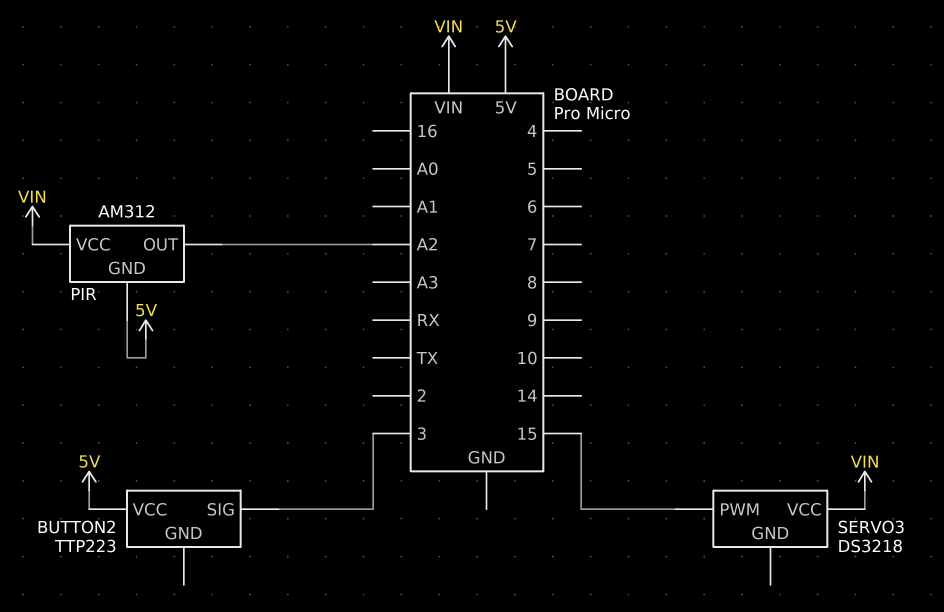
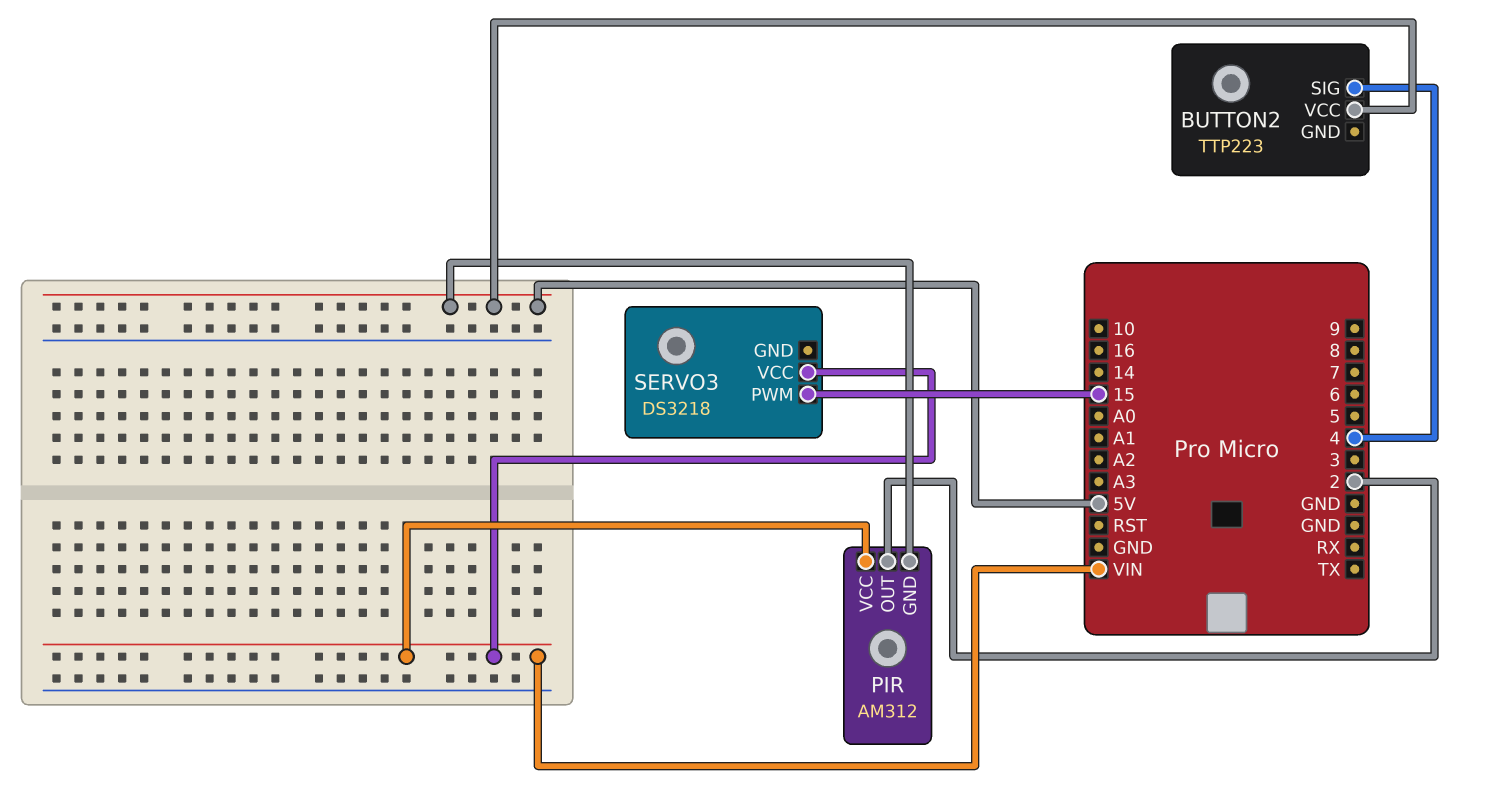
BUTTON2 pin SIG: 3 -> 4
PIR pin OUT: A2 -> 2

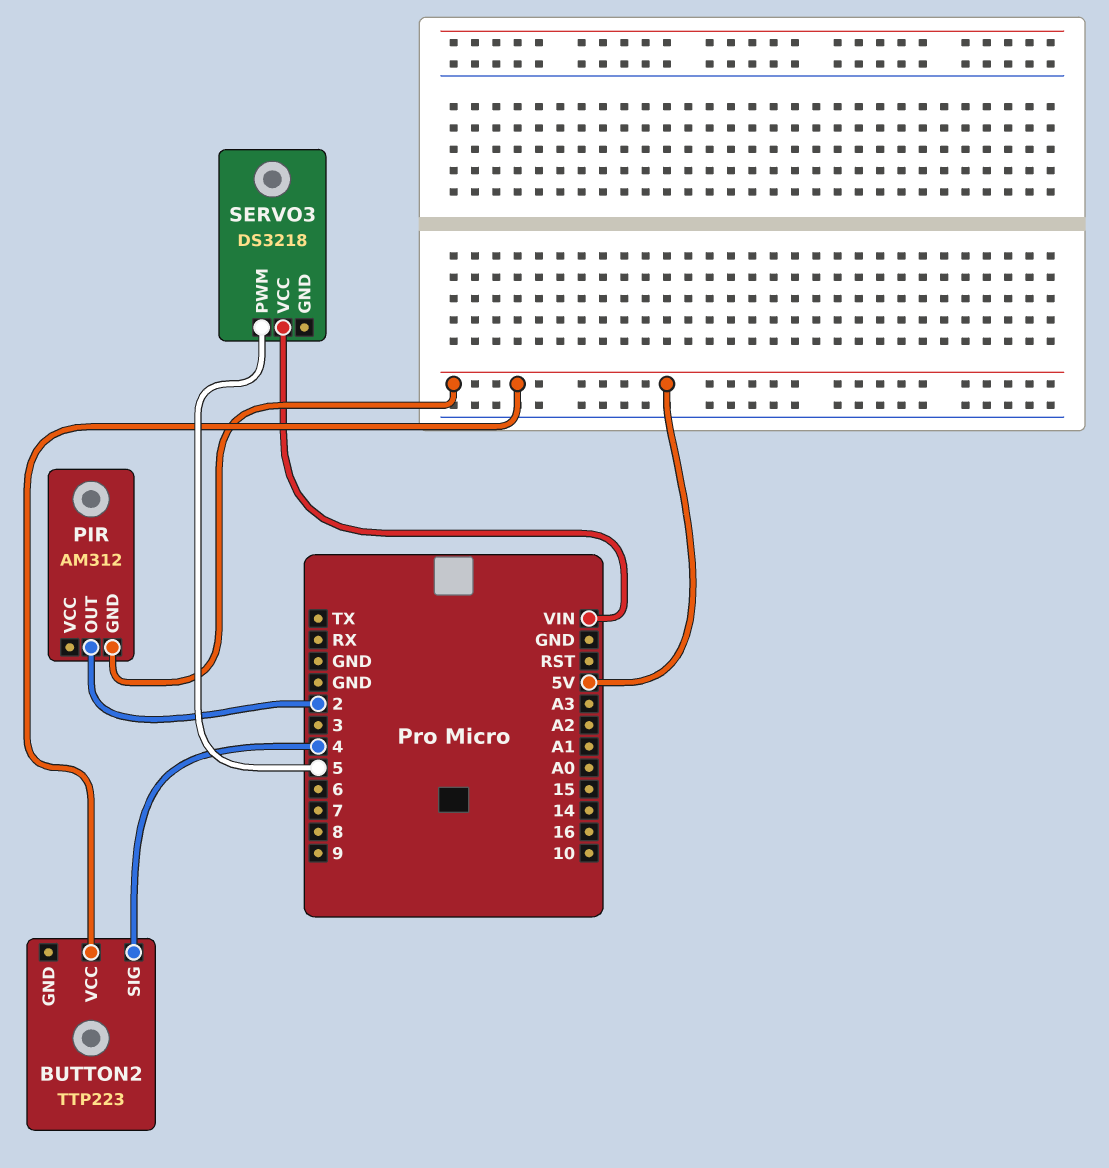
PIR pin VCC: VIN -> none
SERVO3 pin PWM: 15 -> 5

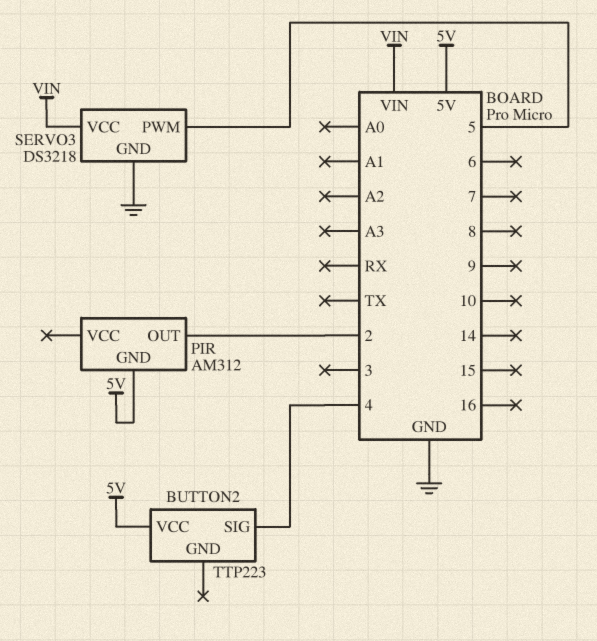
SERVO3 pin GND: none -> GND

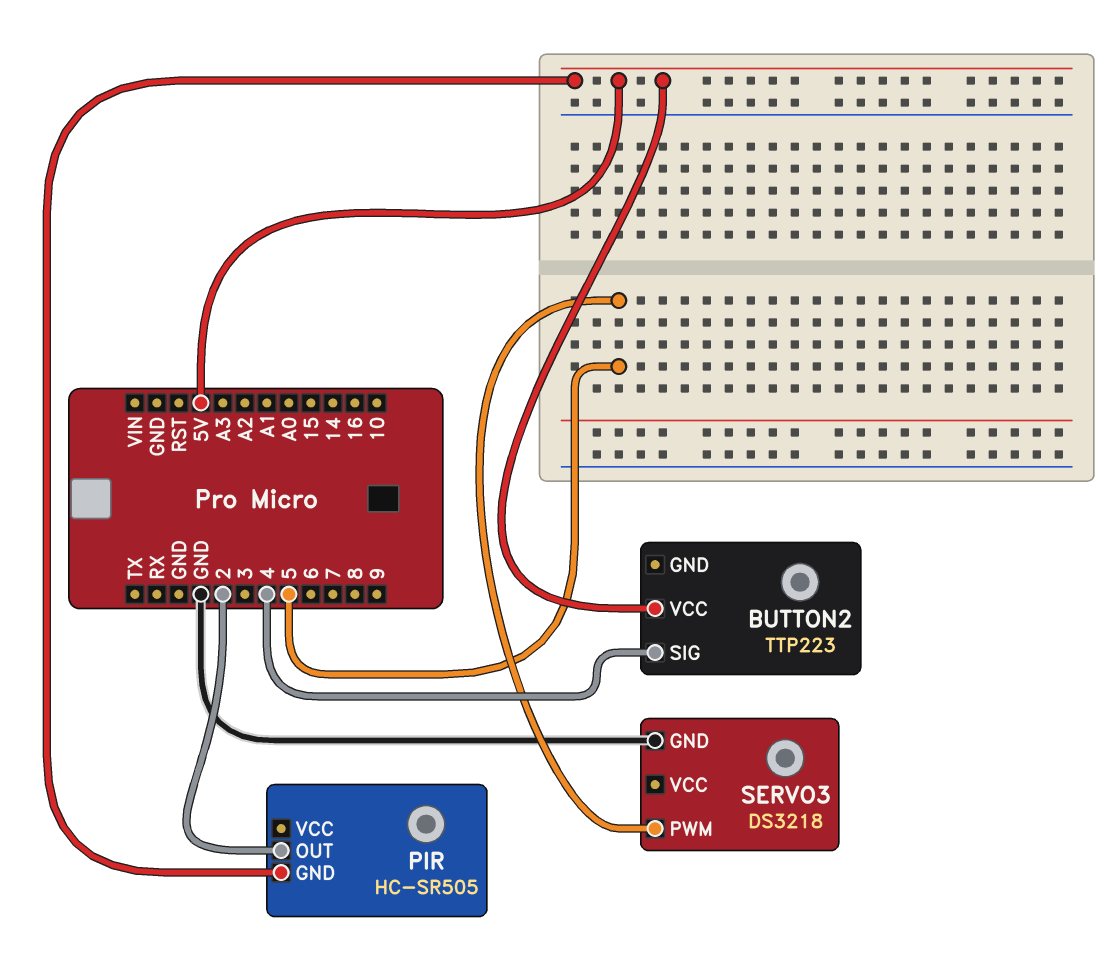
PIR: AM312 -> HC-SR505
SERVO3 pin VCC: VIN -> none

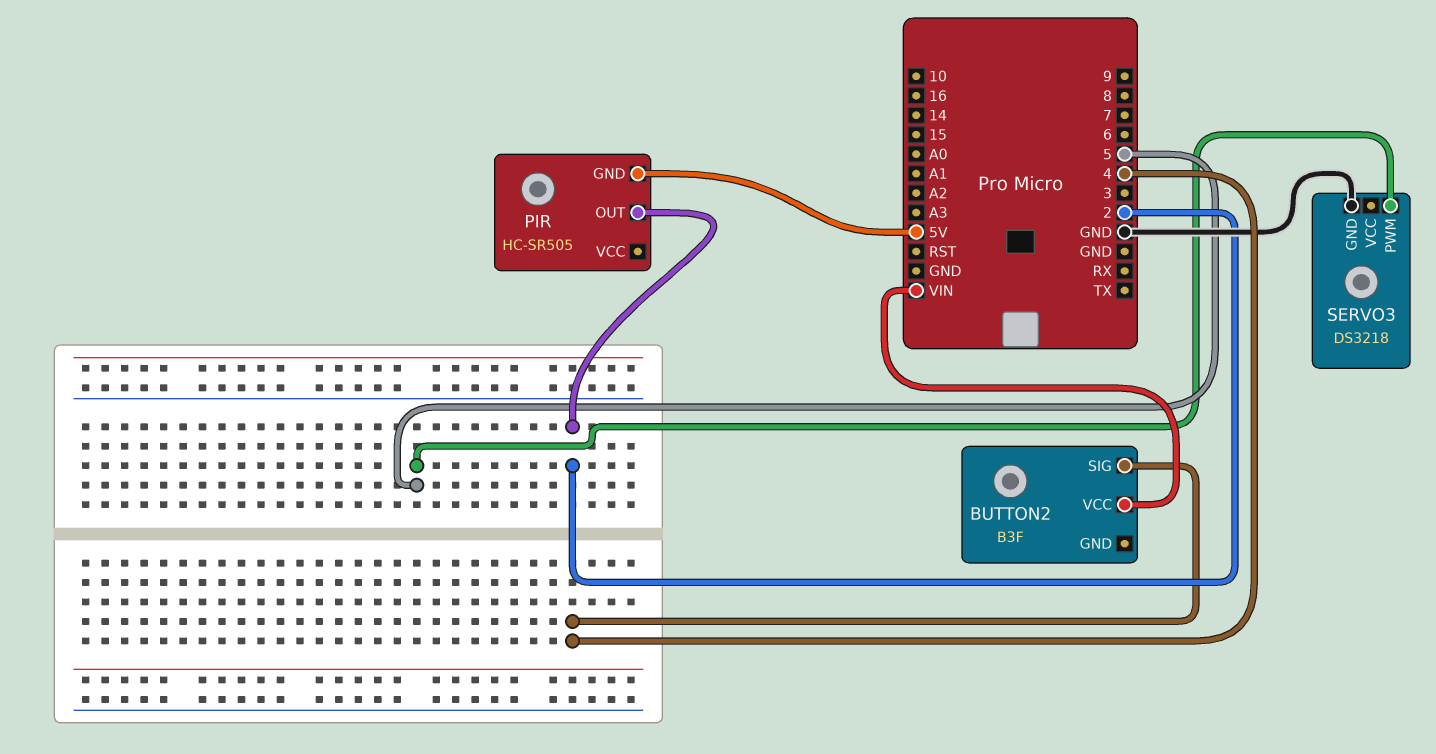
BUTTON2: TTP223 -> B3F
BUTTON2 pin VCC: 5V -> VIN

